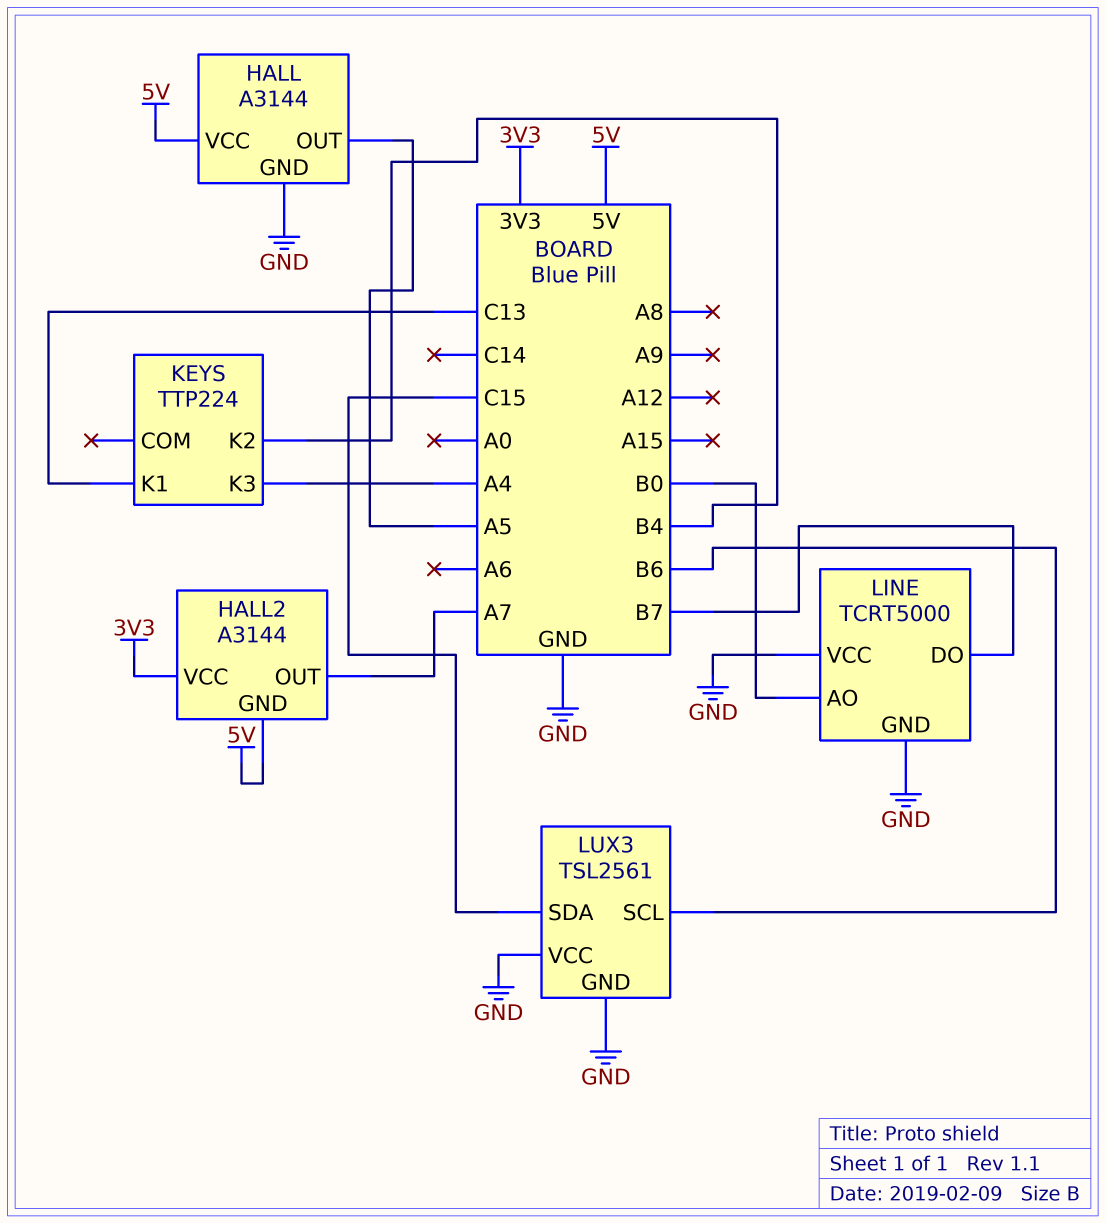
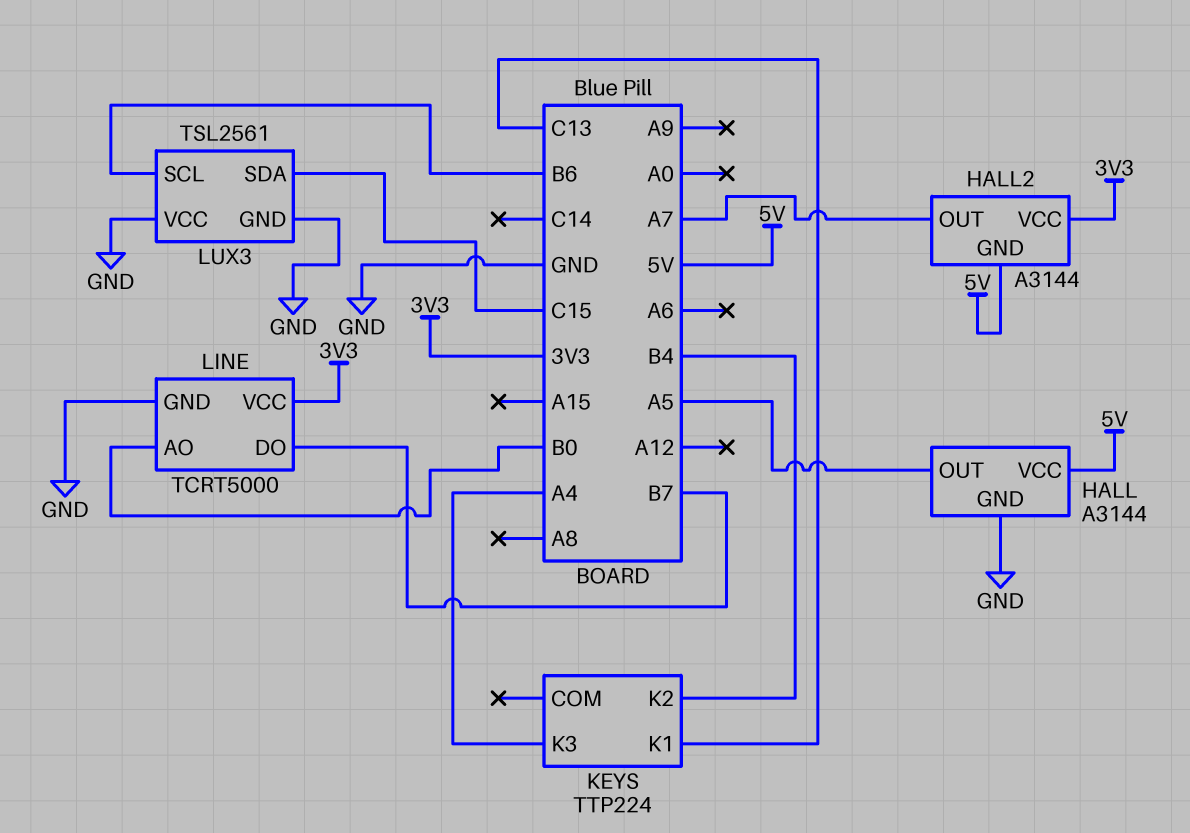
LINE pin VCC: GND -> 3V3

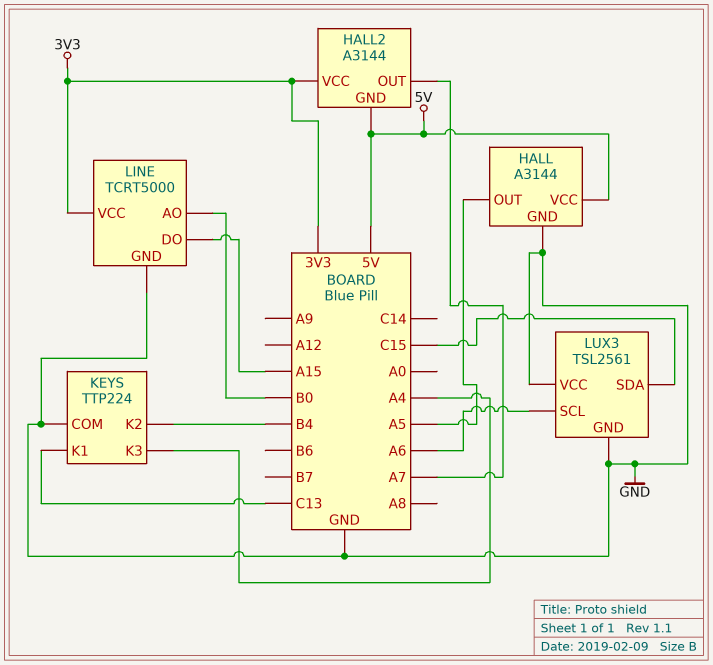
KEYS pin COM: none -> GND
LINE pin DO: B7 -> A15
LUX3 pin SCL: B6 -> A6

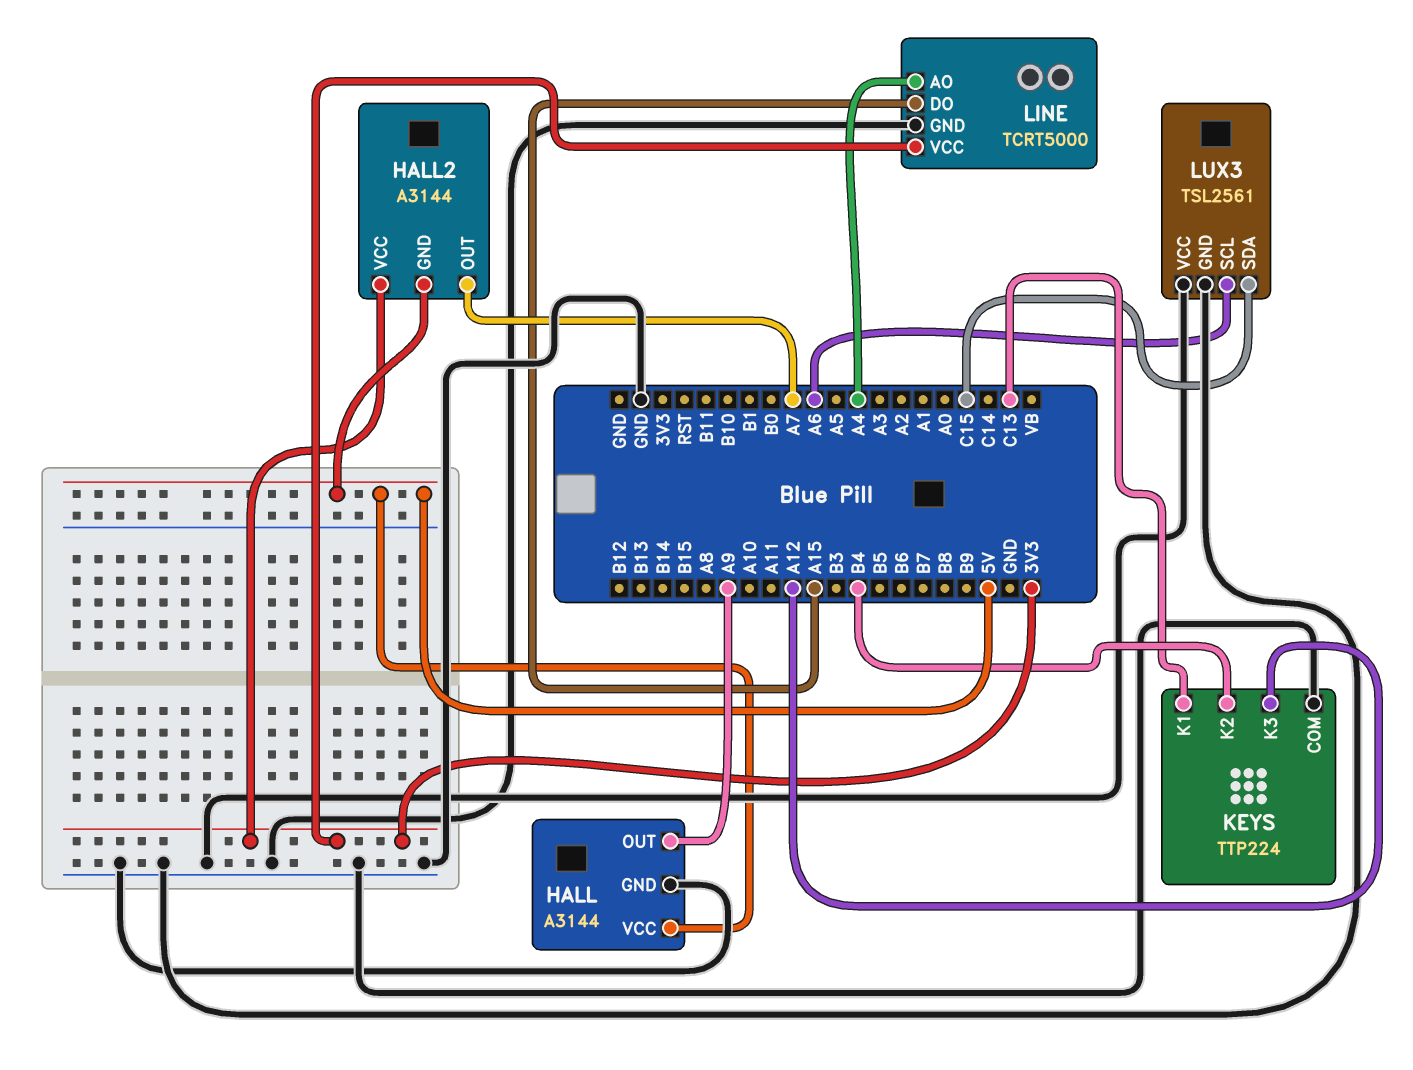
HALL pin OUT: A5 -> A9
KEYS pin K3: A4 -> A12
LINE pin AO: B0 -> A4

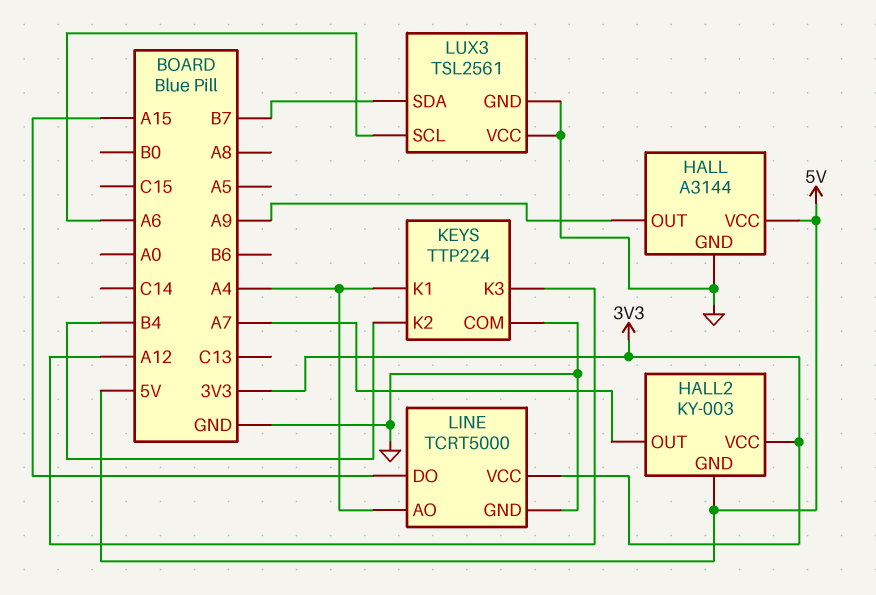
HALL2: A3144 -> KY-003
KEYS pin K1: C13 -> A4
LUX3 pin SDA: C15 -> B7

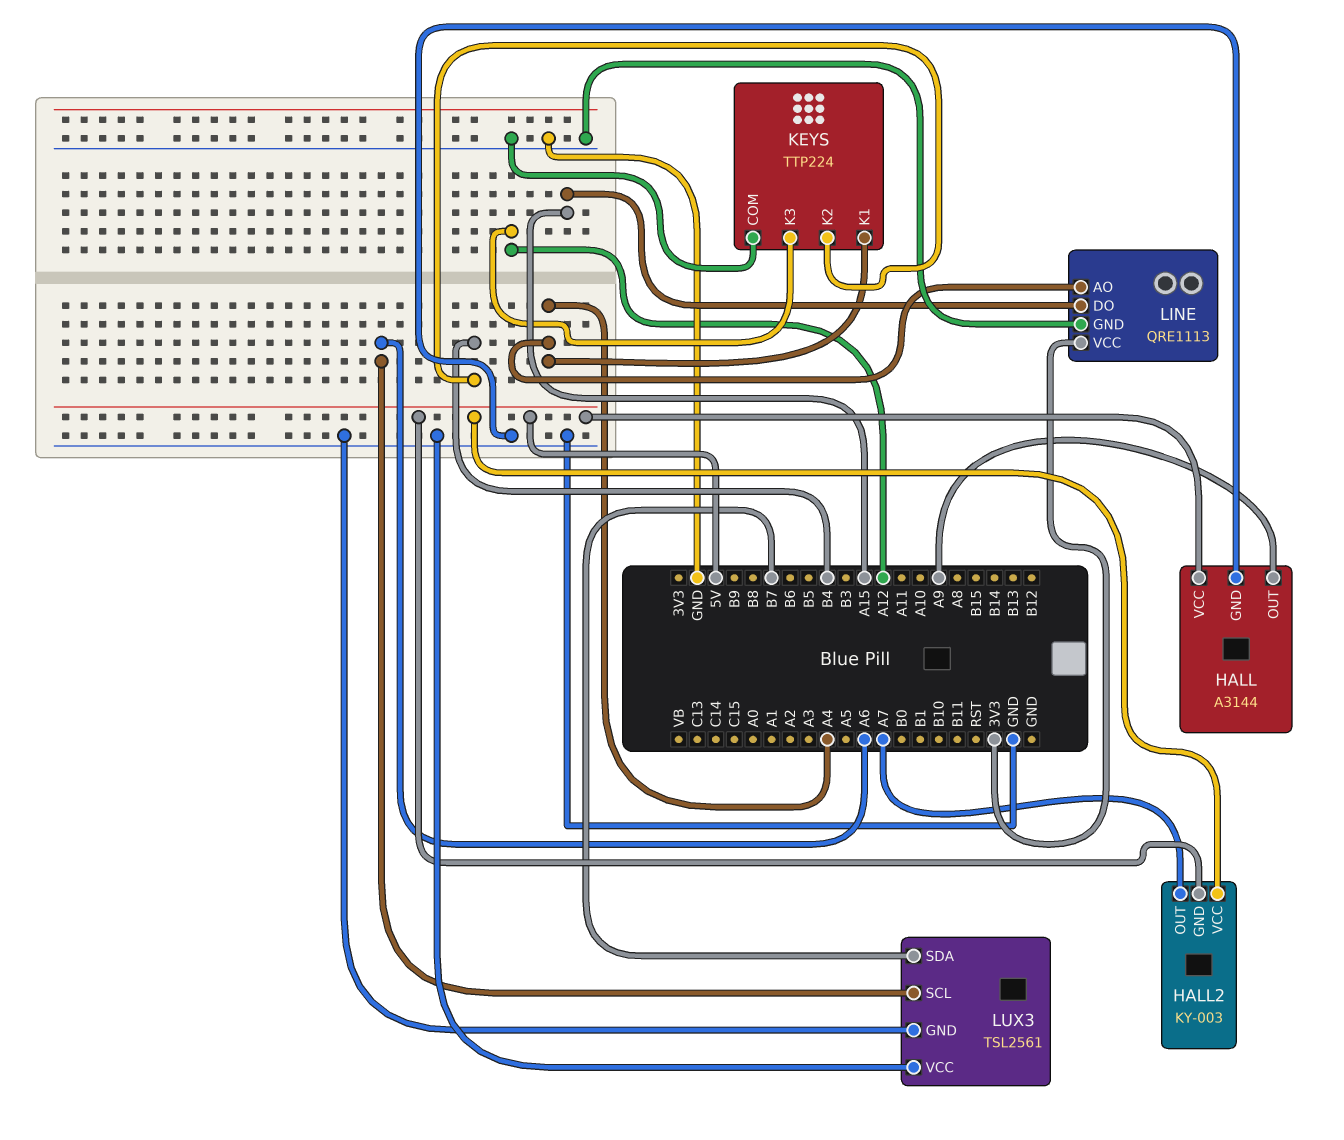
HALL2 pin VCC: 3V3 -> 5V
LINE: TCRT5000 -> QRE1113

